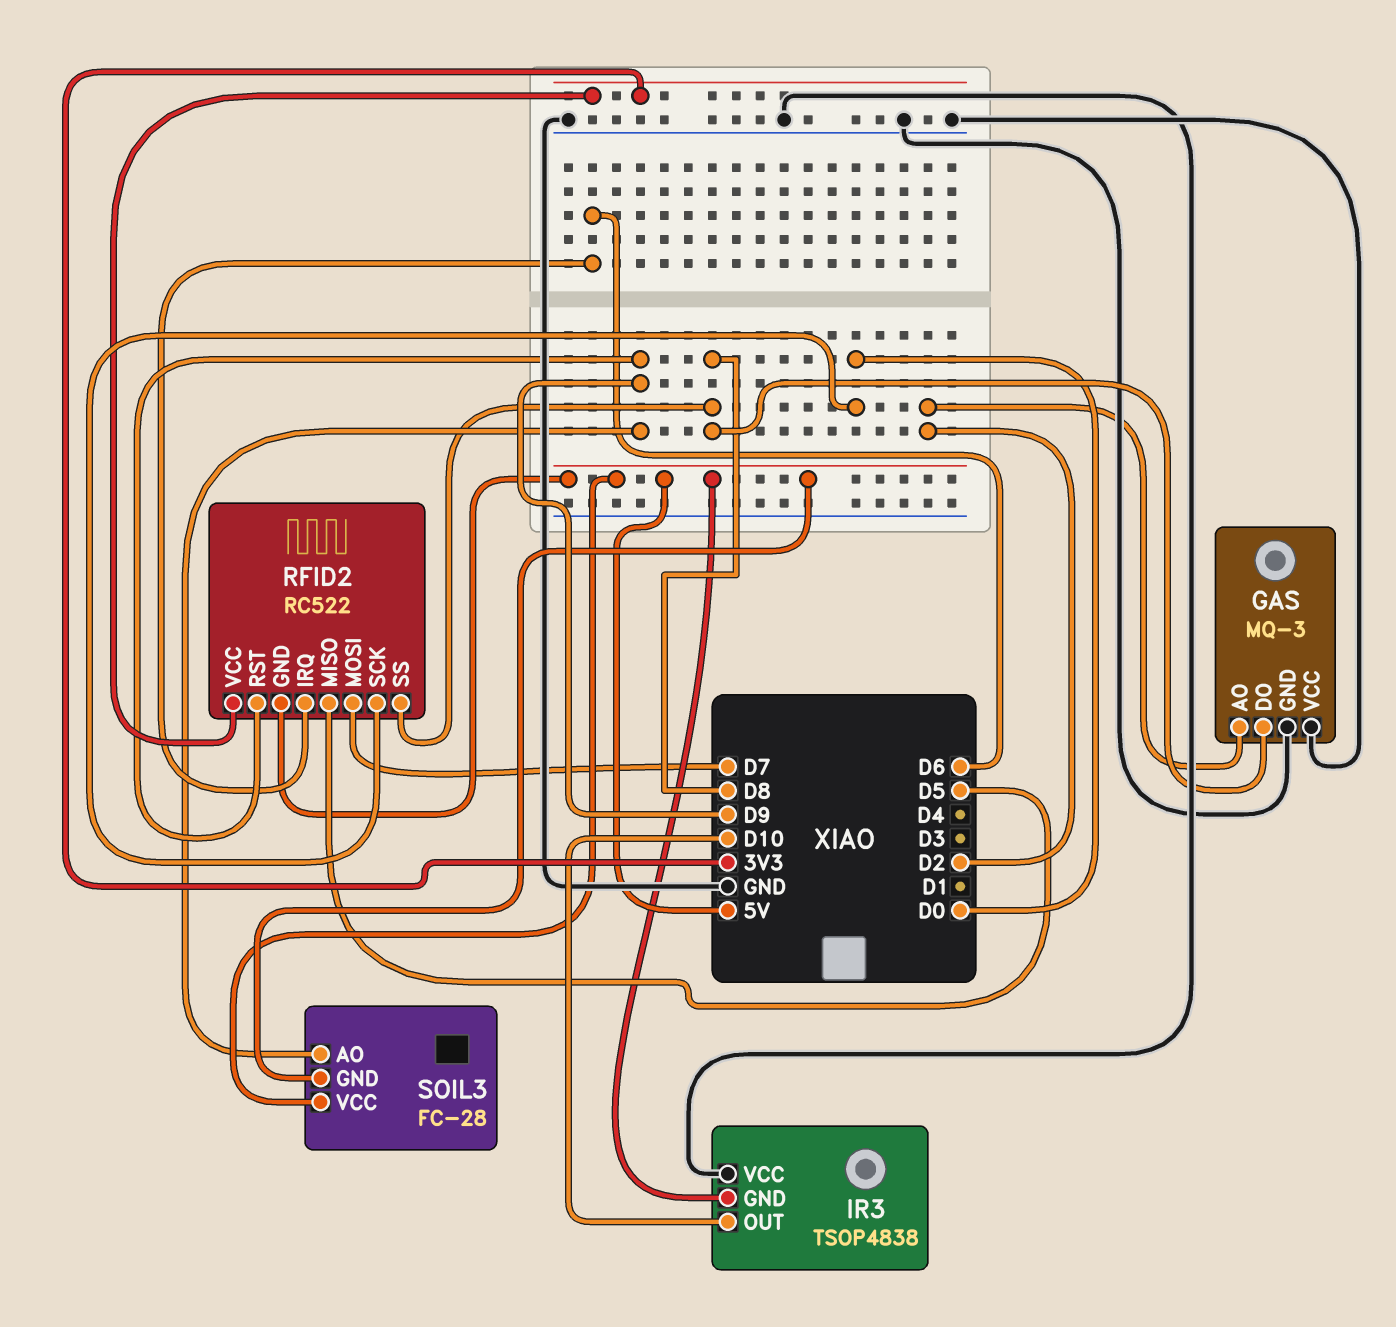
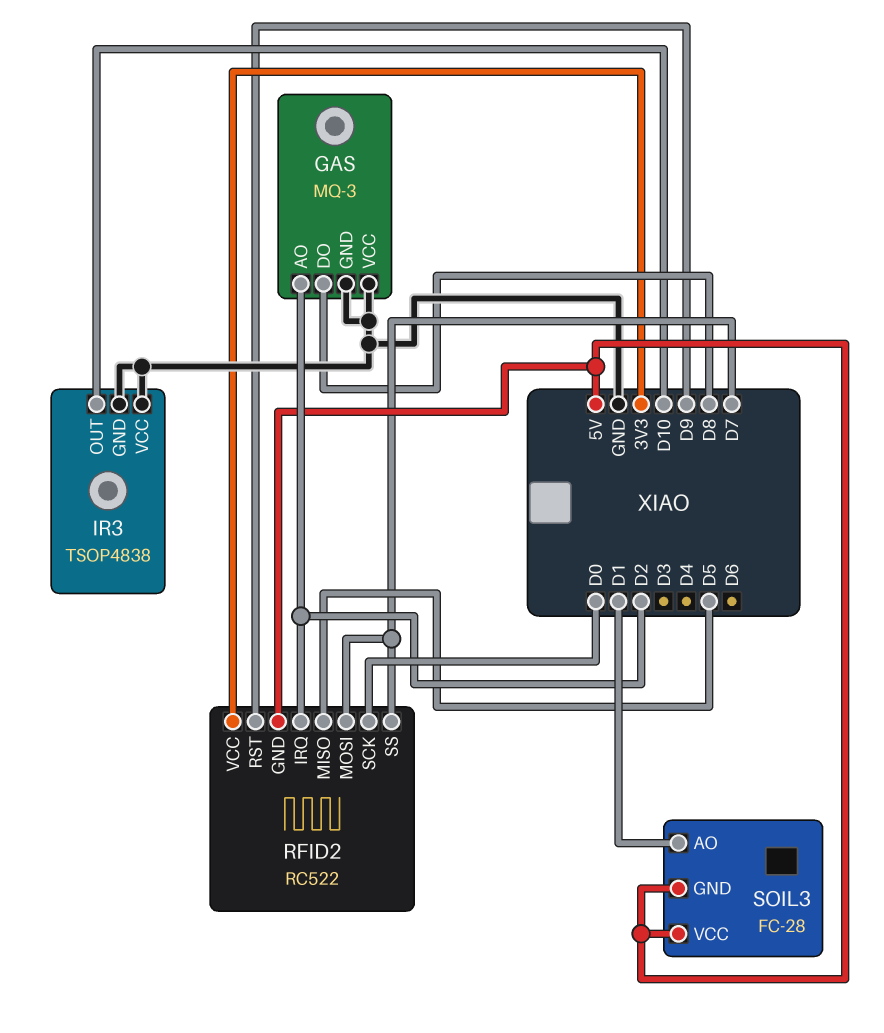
IR3 pin GND: 5V -> GND
RFID2 pin IRQ: D6 -> D2
RFID2 pin SS: D8 -> D7
SOIL3 pin AO: D9 -> D1

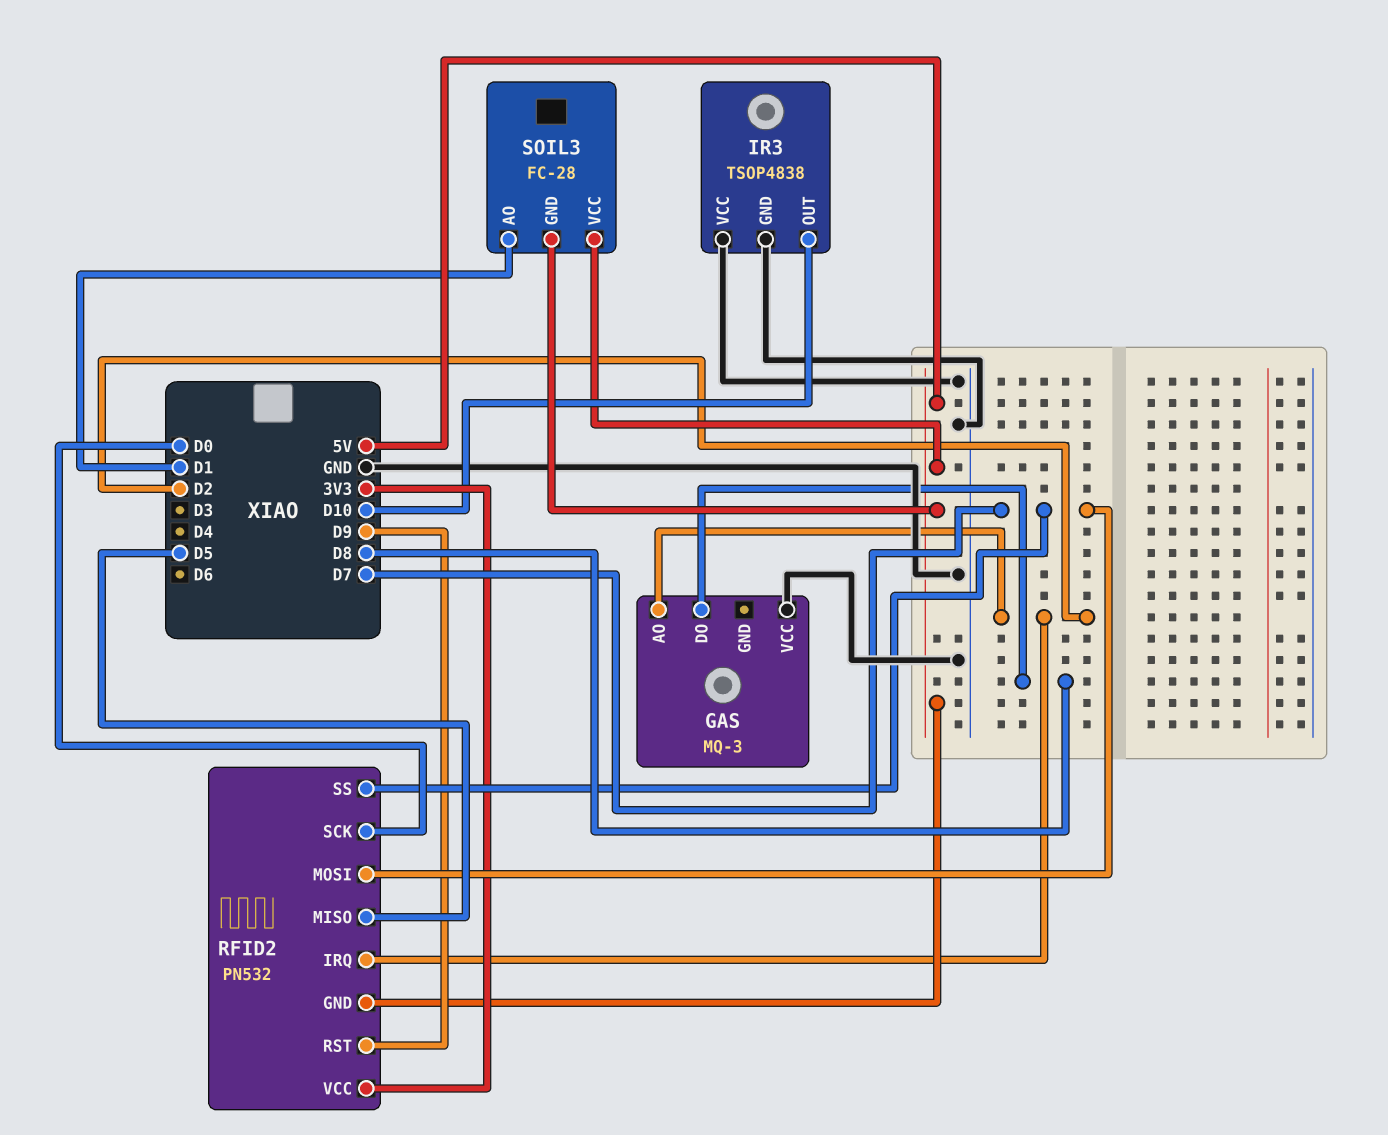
GAS pin GND: GND -> none
RFID2: RC522 -> PN532

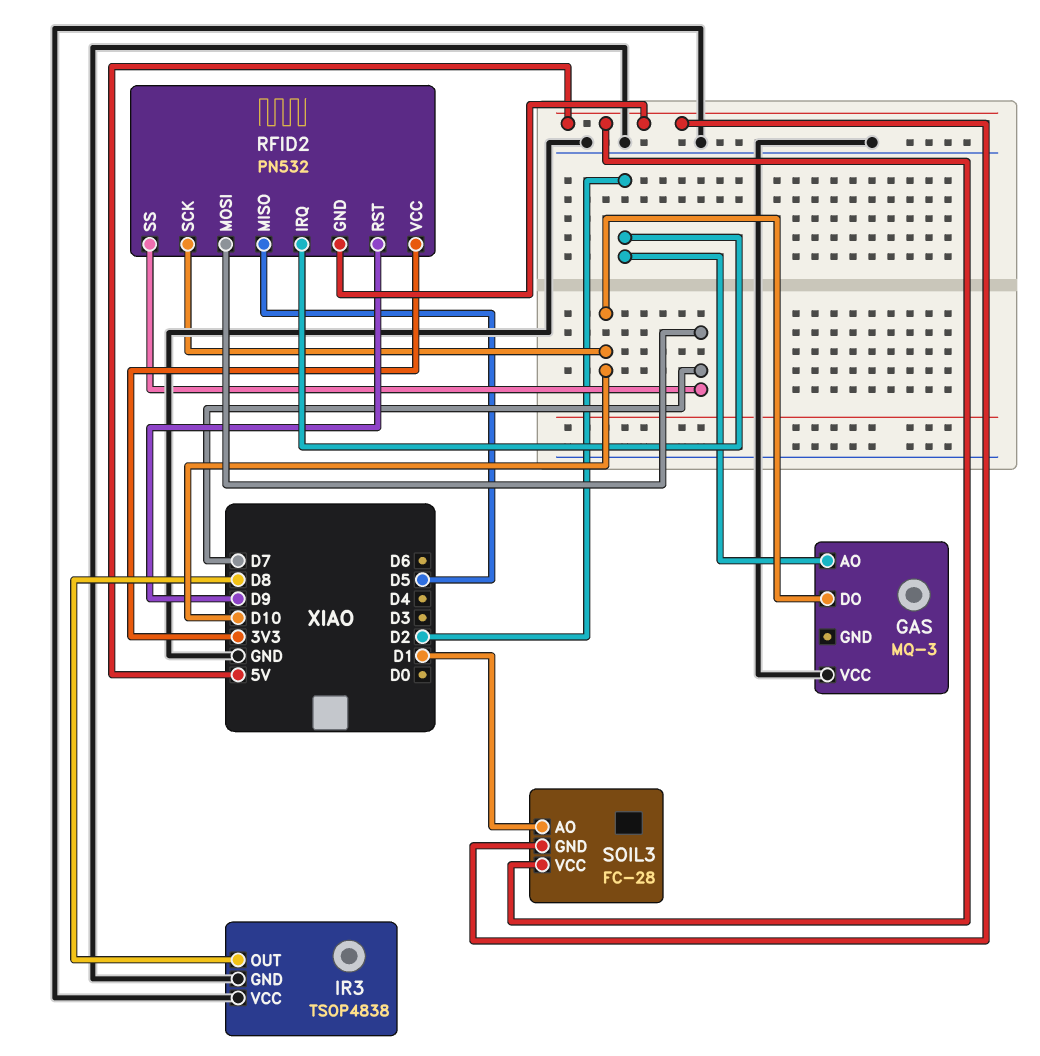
GAS pin DO: D8 -> D10
IR3 pin OUT: D10 -> D8
RFID2 pin SCK: D0 -> D10

